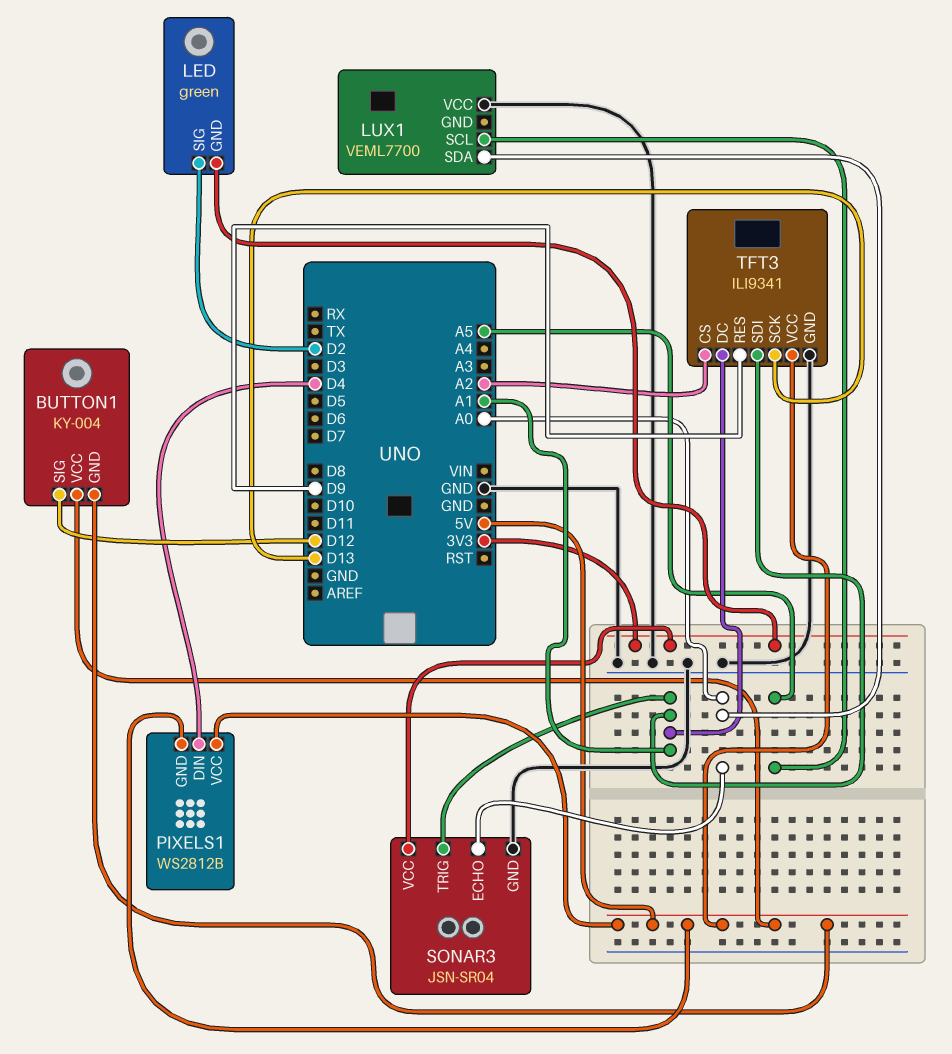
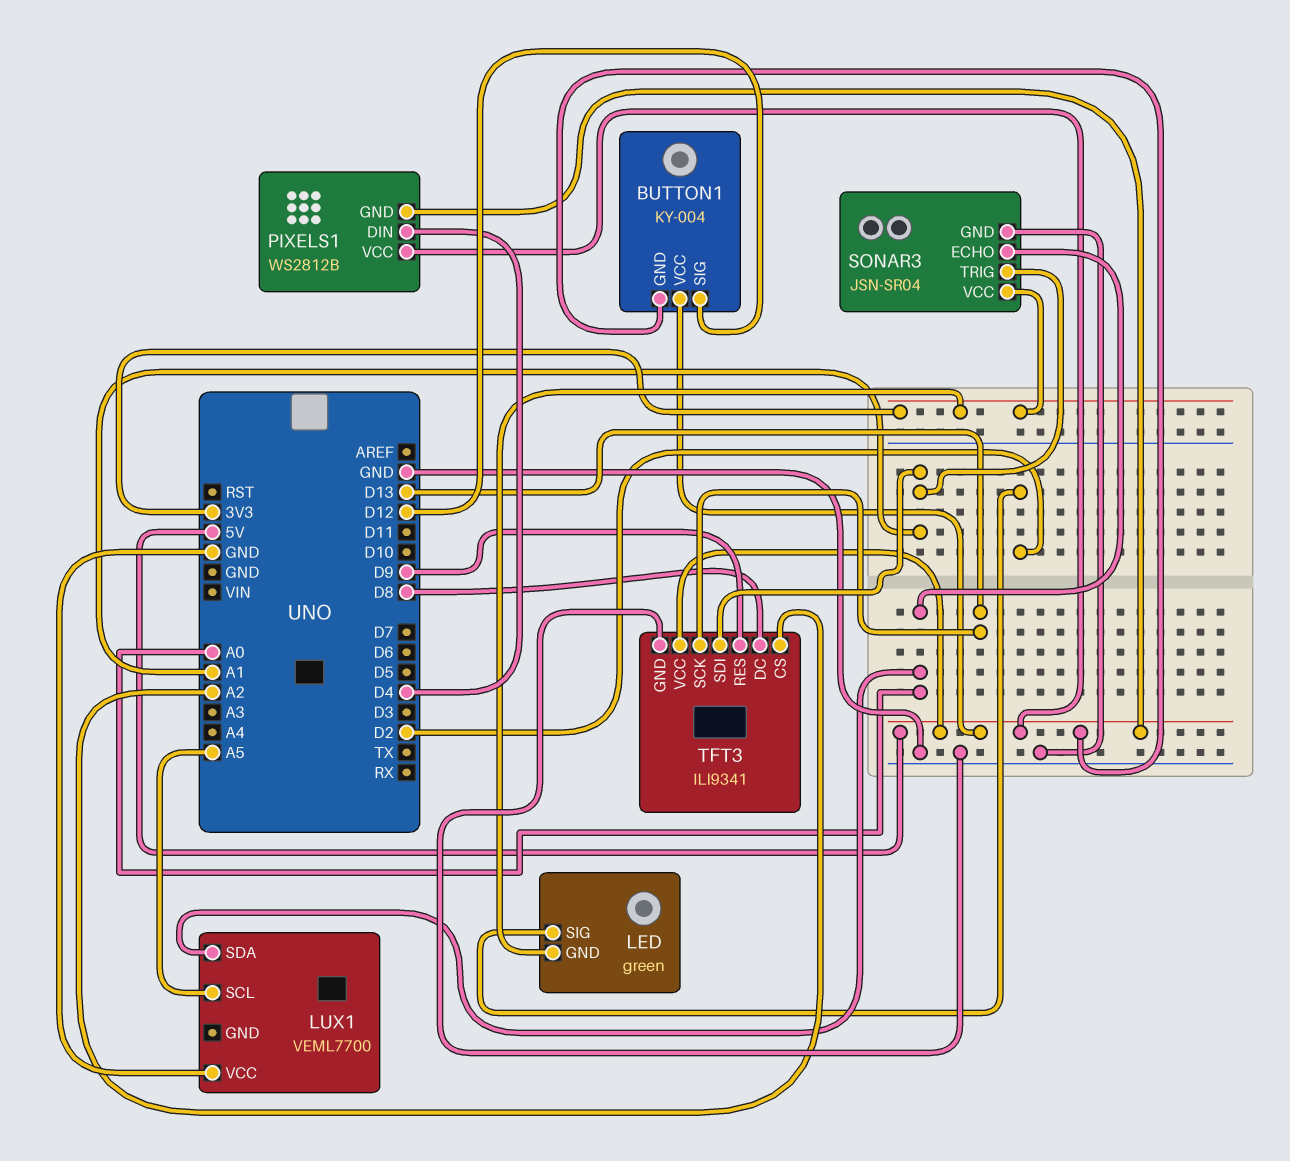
TFT3 pin DC: A1 -> D8

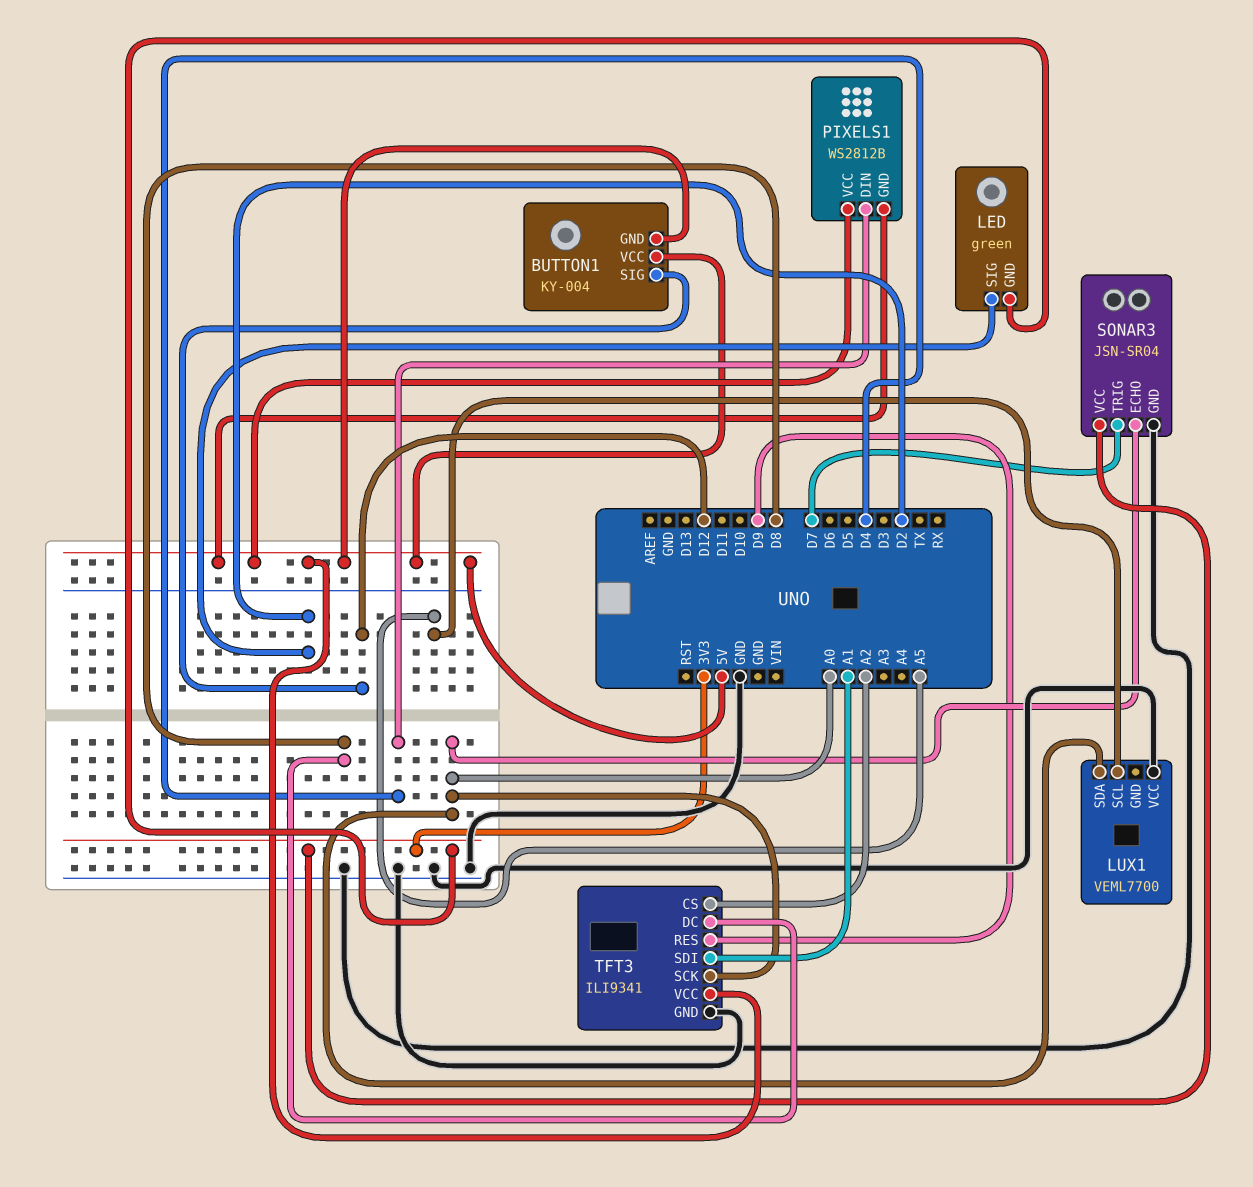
SONAR3 pin TRIG: A1 -> D7
TFT3 pin SCK: D13 -> A0

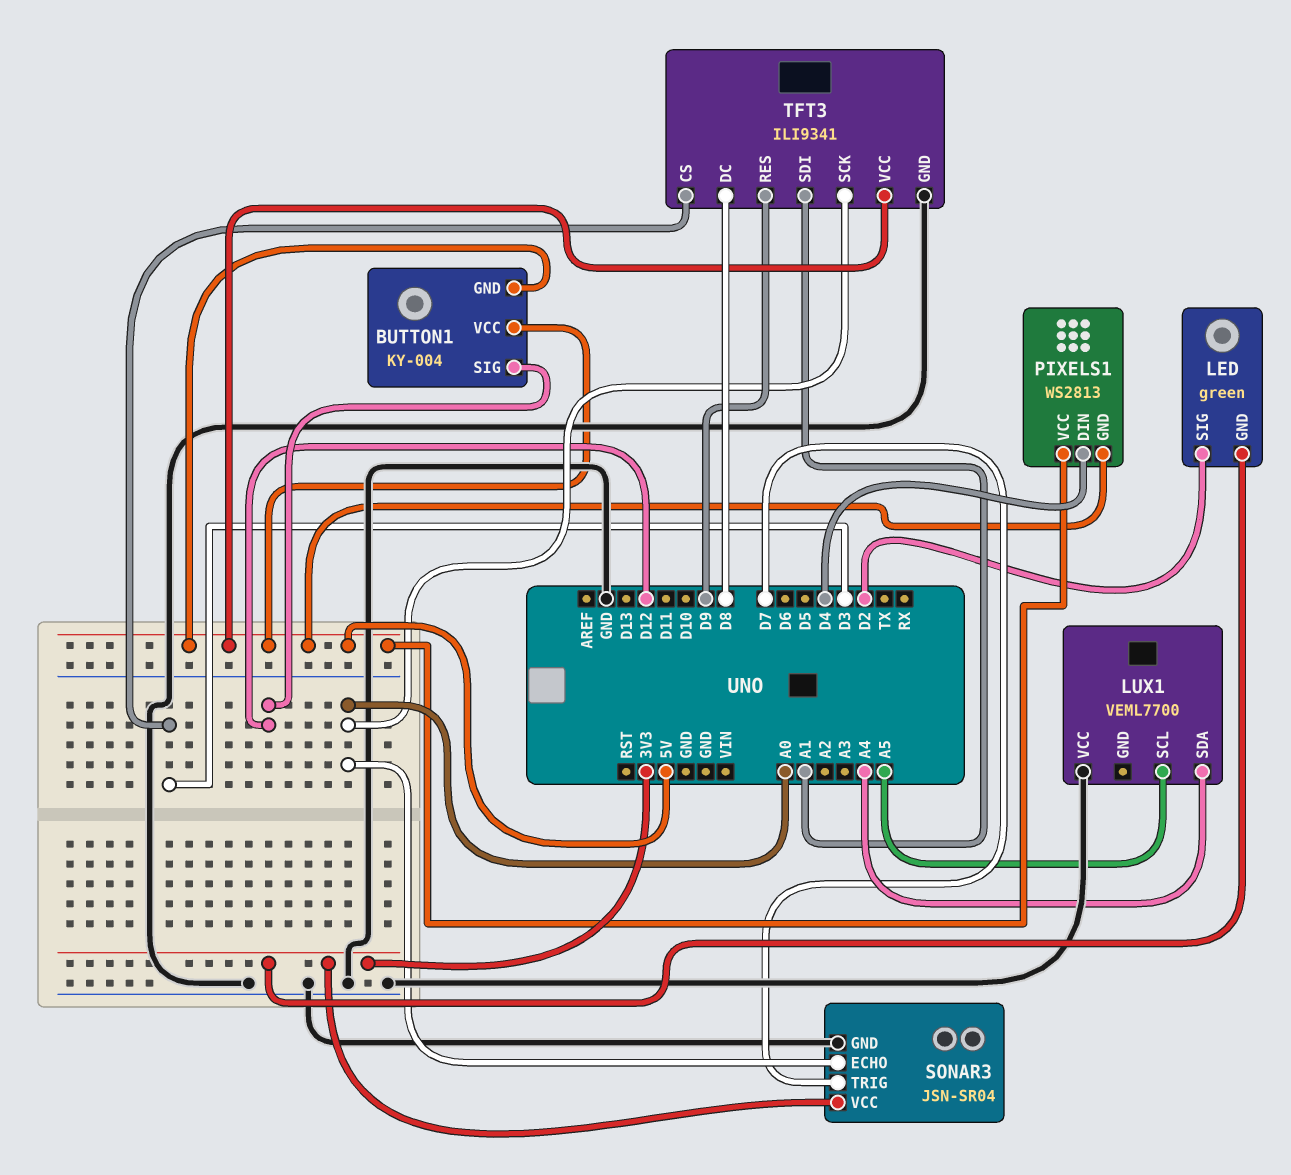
LUX1 pin SDA: A0 -> A4
PIXELS1: WS2812B -> WS2813
TFT3 pin CS: A2 -> D3

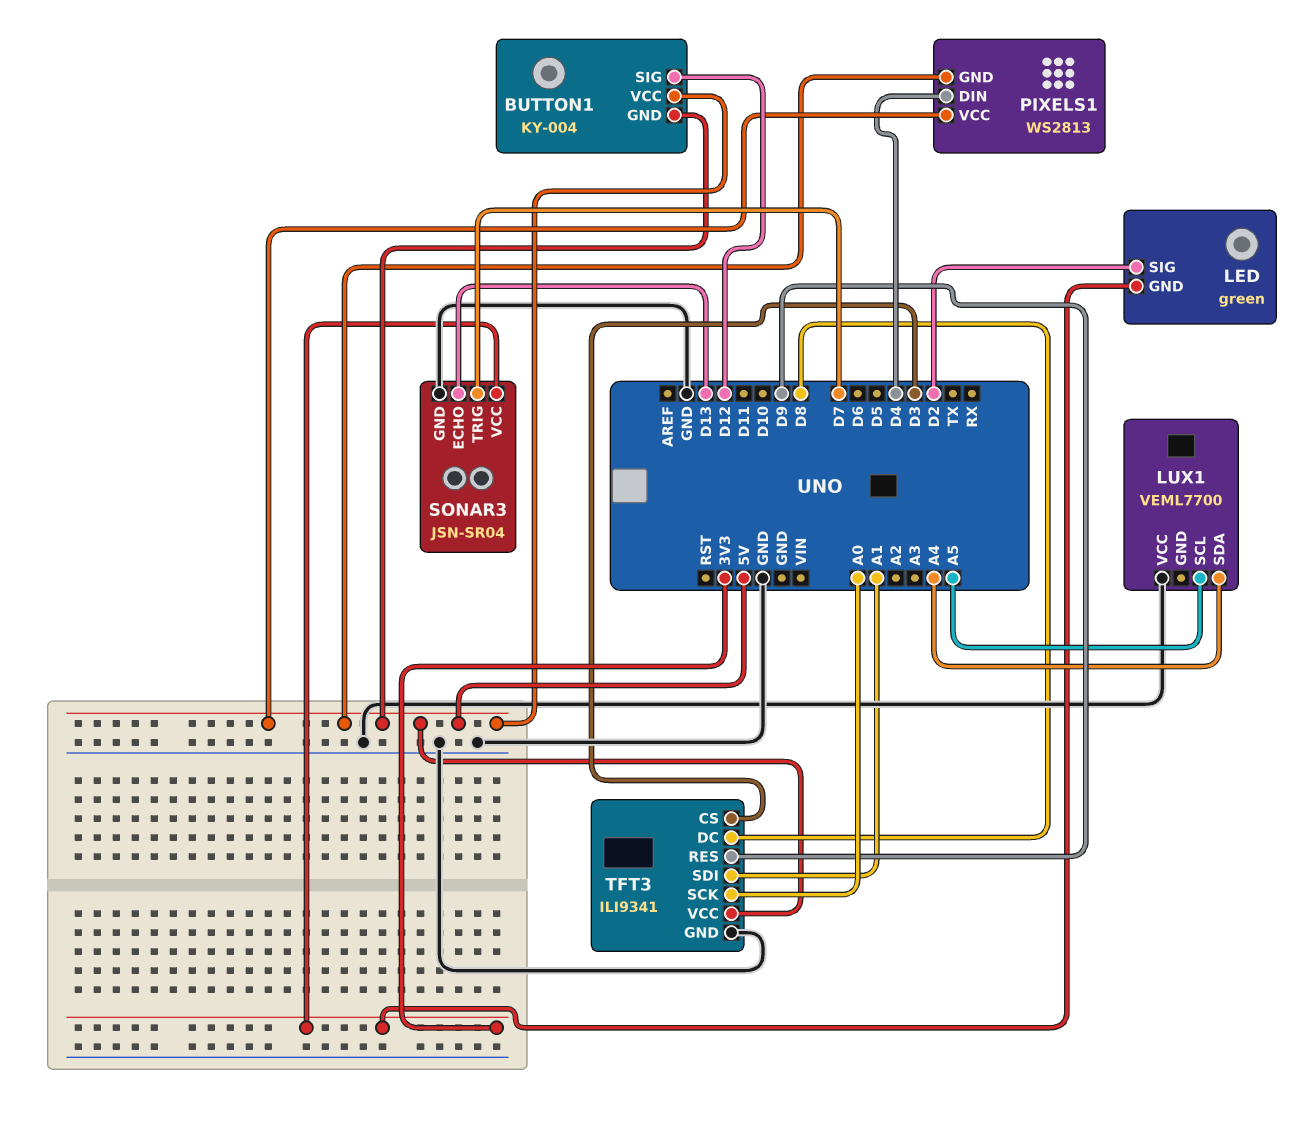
SONAR3 pin ECHO: A0 -> D13

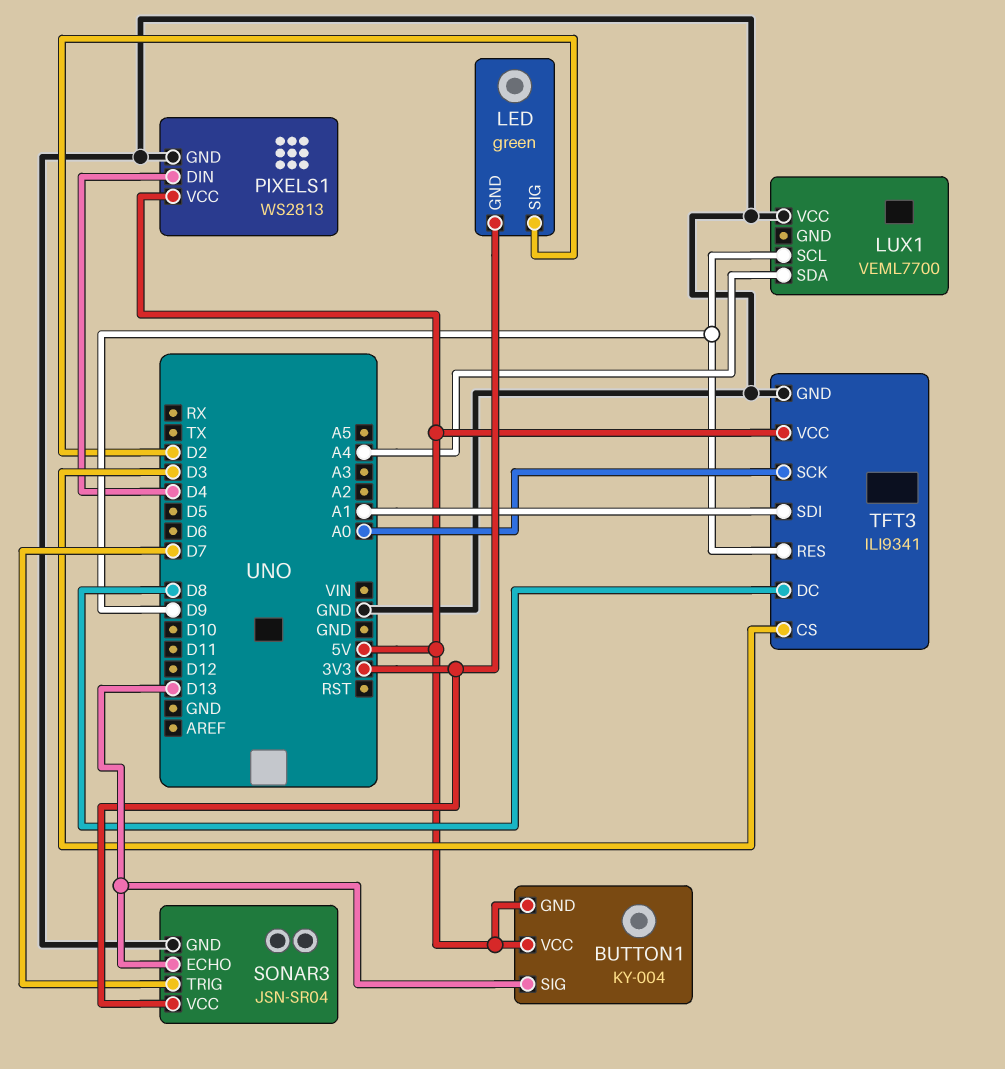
BUTTON1 pin SIG: D12 -> D13
LUX1 pin SCL: A5 -> D9
PIXELS1 pin GND: 5V -> GND

